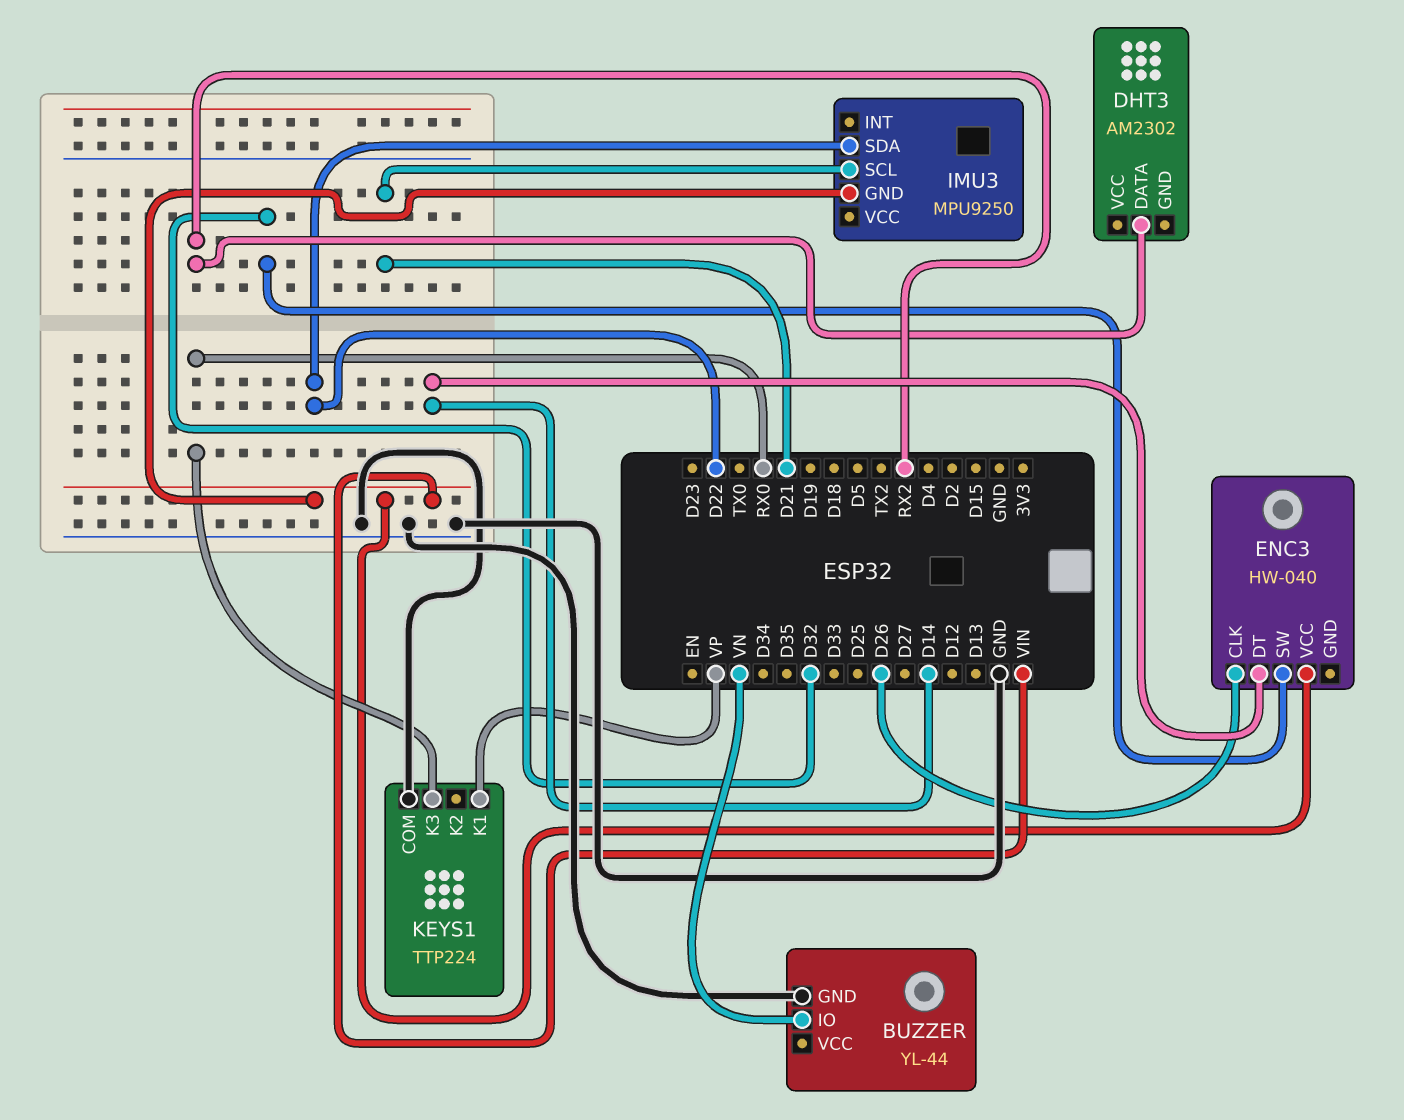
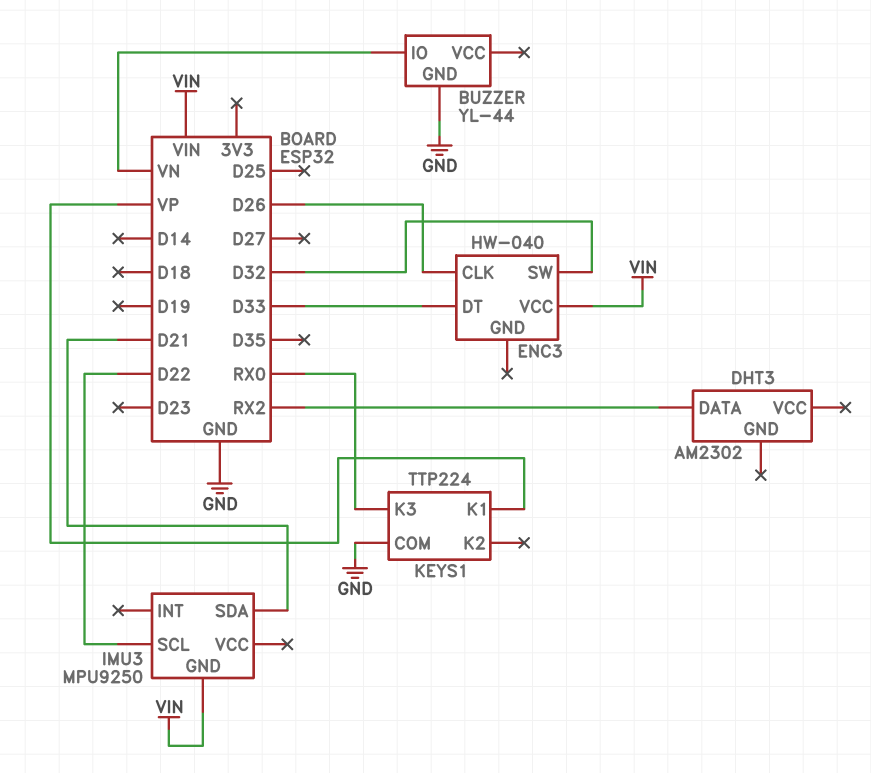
ENC3 pin DT: D14 -> D33
IMU3 pin SCL: D21 -> D22
IMU3 pin SDA: D22 -> D21

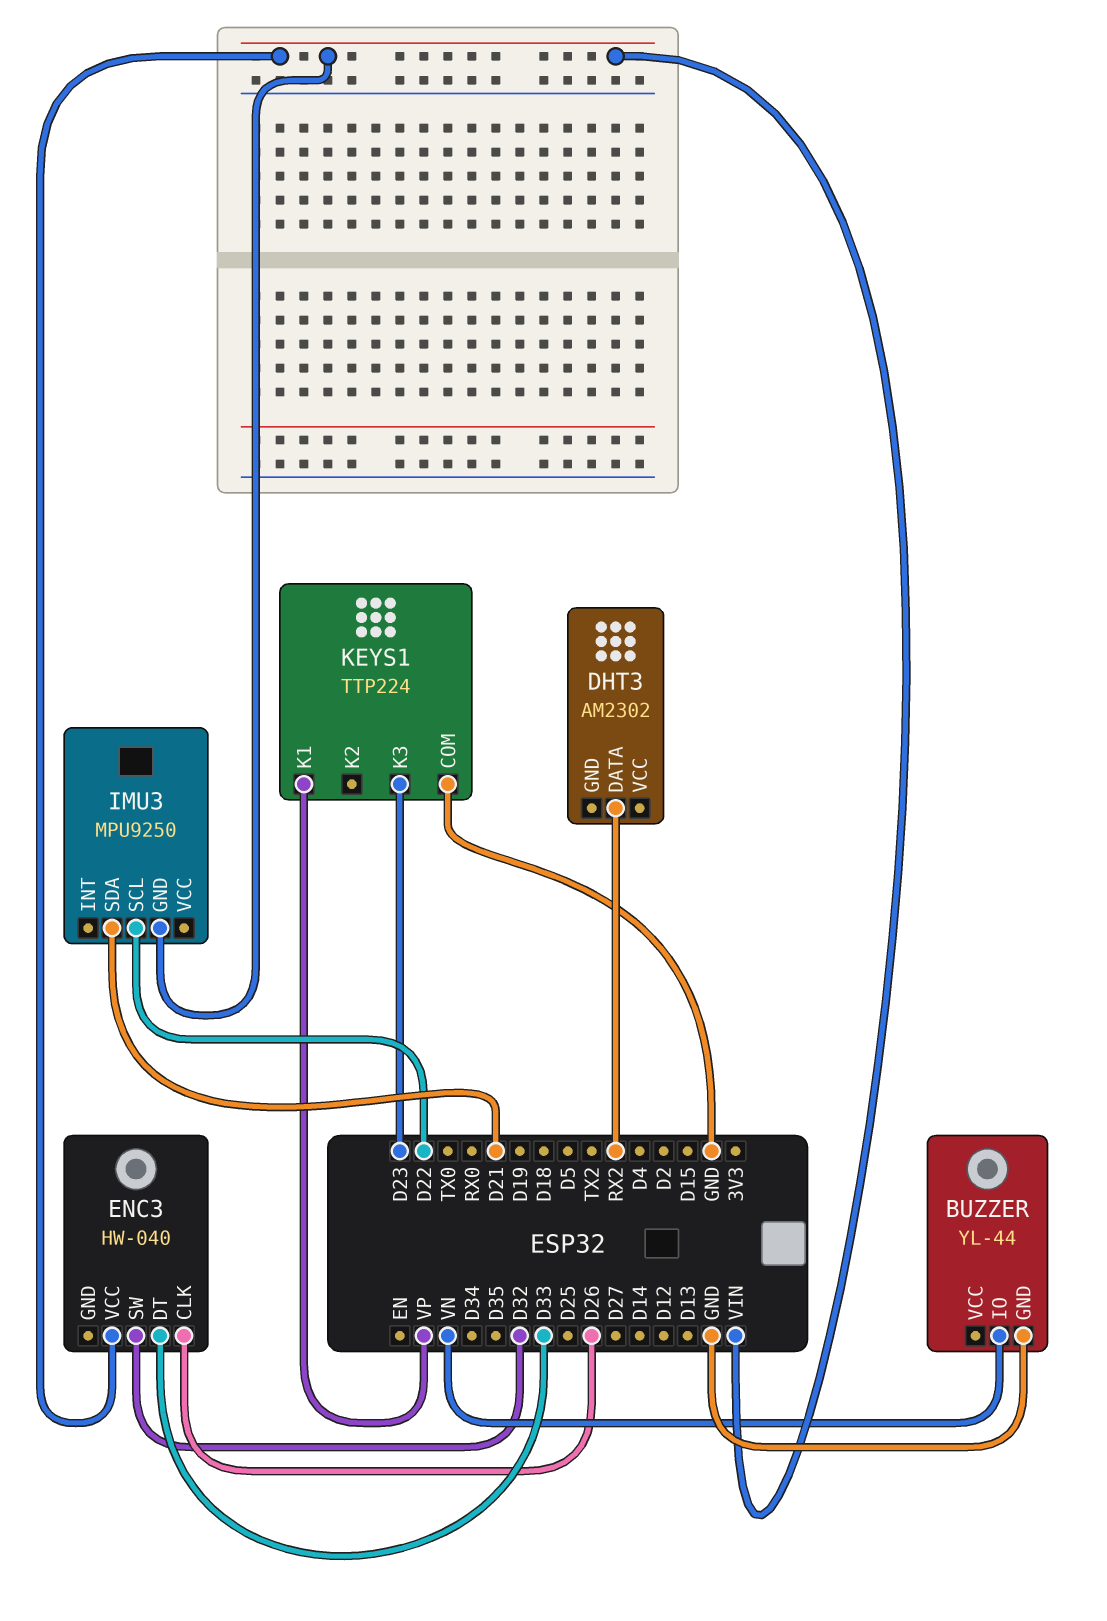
KEYS1 pin K3: RX0 -> D23

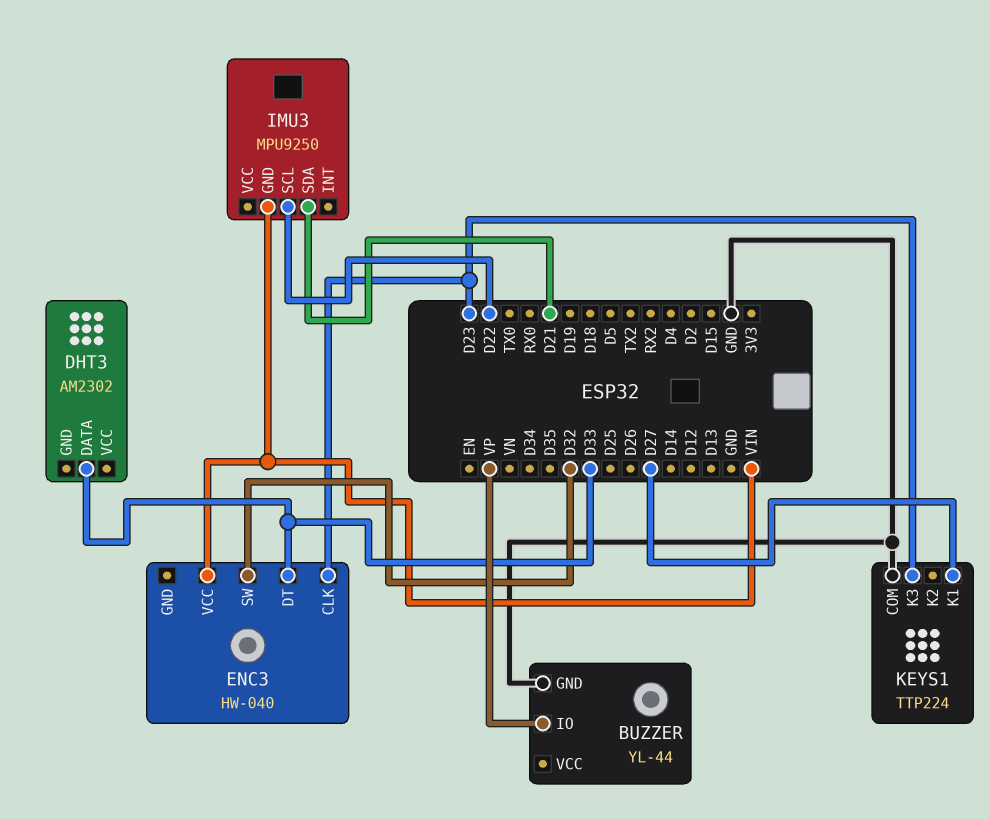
BUZZER pin IO: VN -> VP
DHT3 pin DATA: RX2 -> D33
ENC3 pin CLK: D26 -> D23
KEYS1 pin K1: VP -> D27

